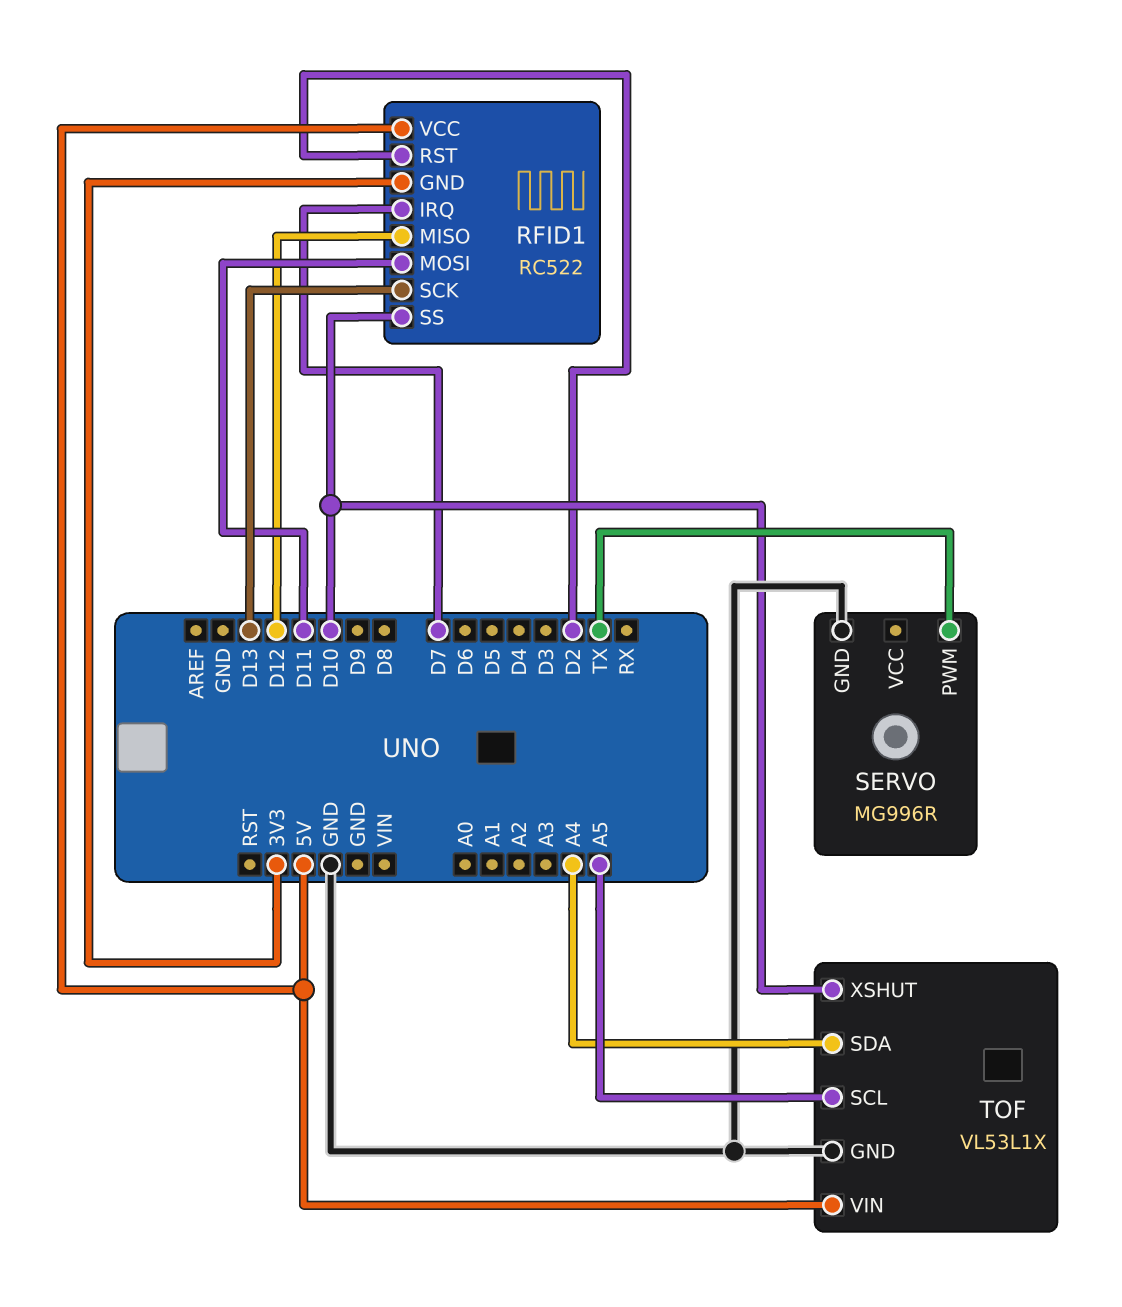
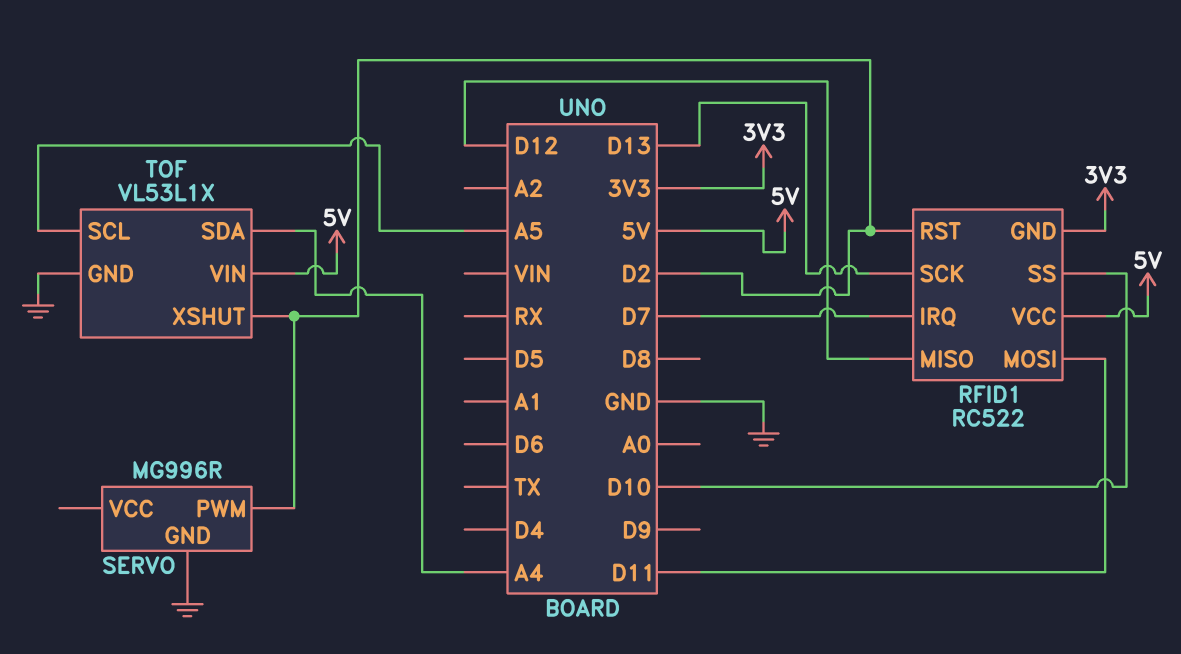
SERVO pin PWM: TX -> D2
TOF pin XSHUT: D10 -> D2

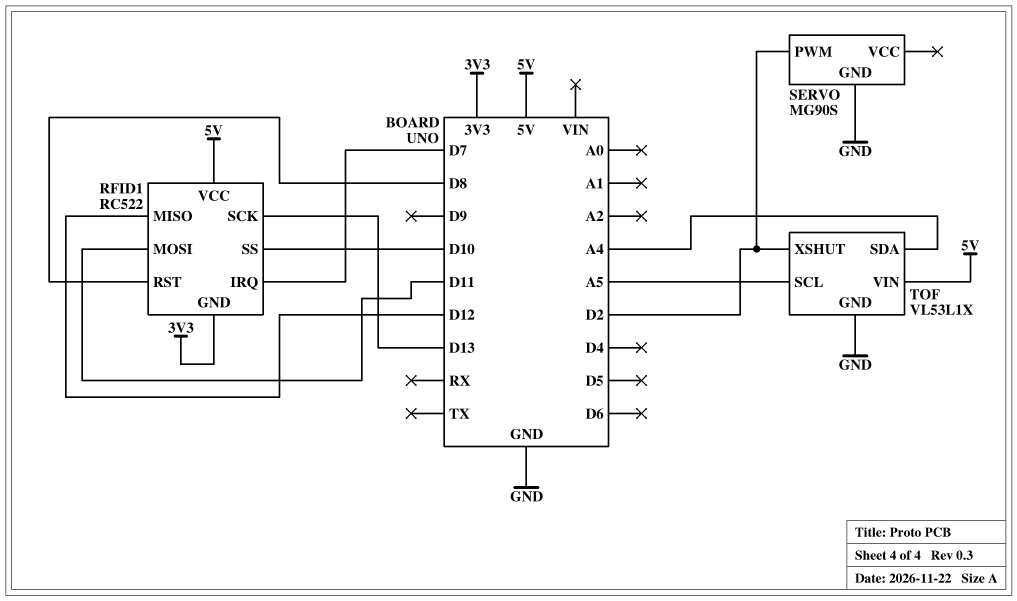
RFID1 pin RST: D2 -> D8
SERVO: MG996R -> MG90S

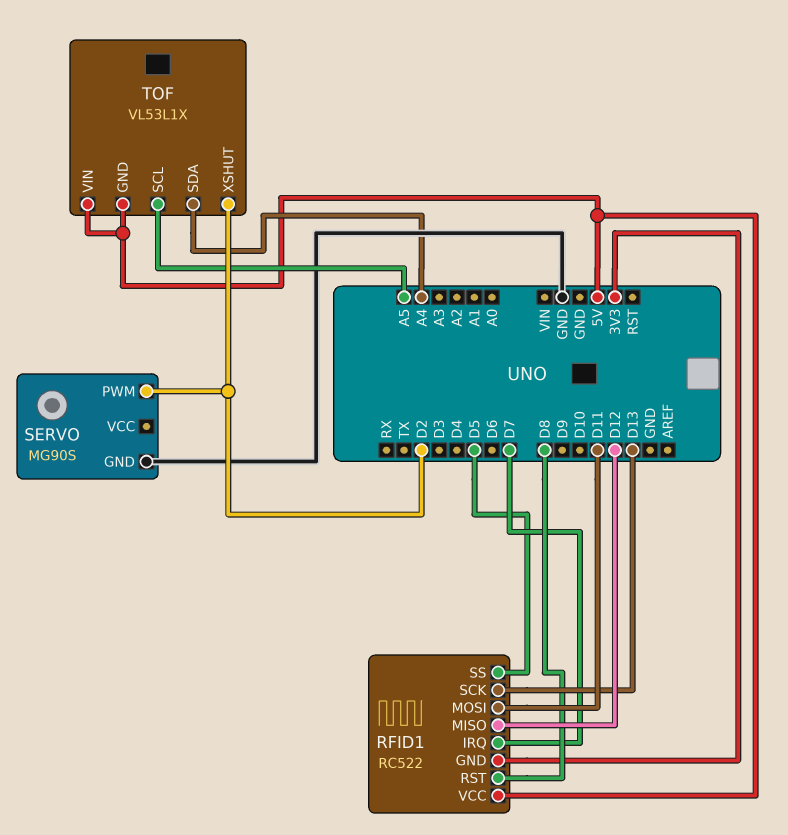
RFID1 pin SS: D10 -> D5
TOF pin GND: GND -> 5V

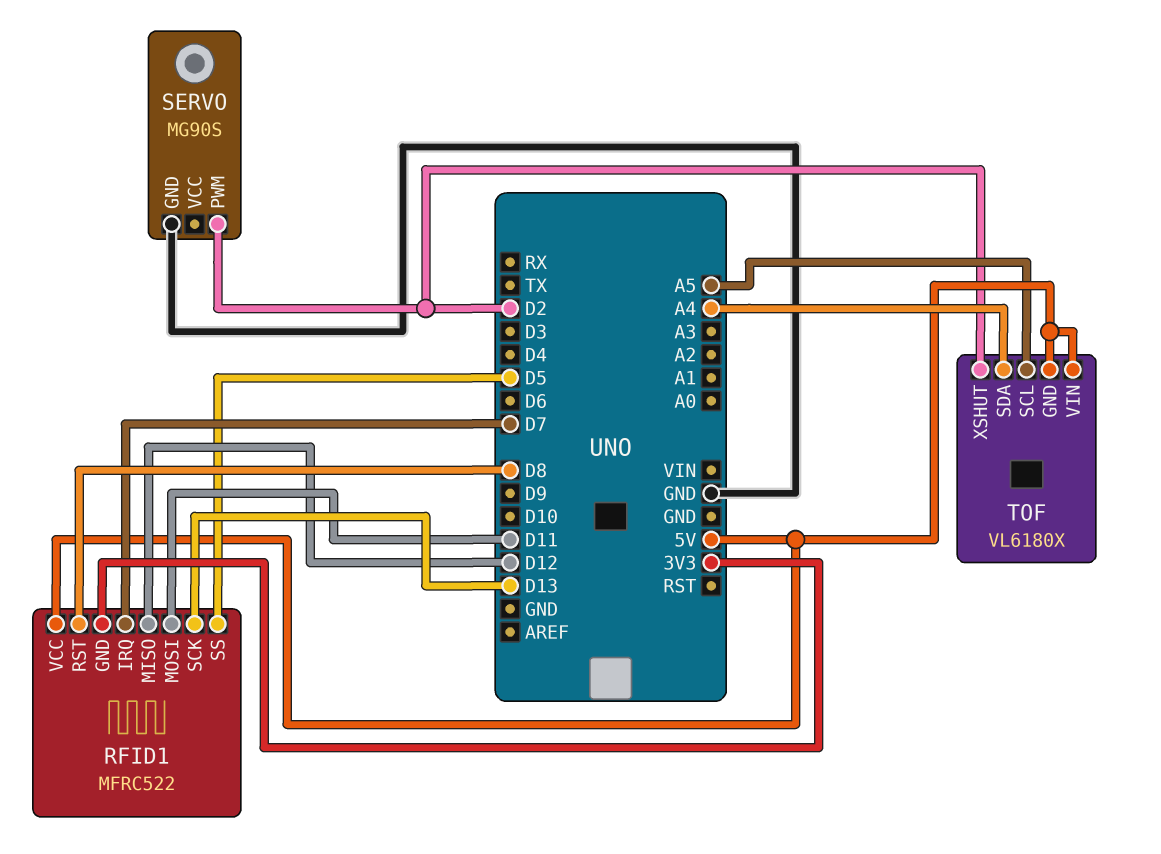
RFID1: RC522 -> MFRC522
TOF: VL53L1X -> VL6180X

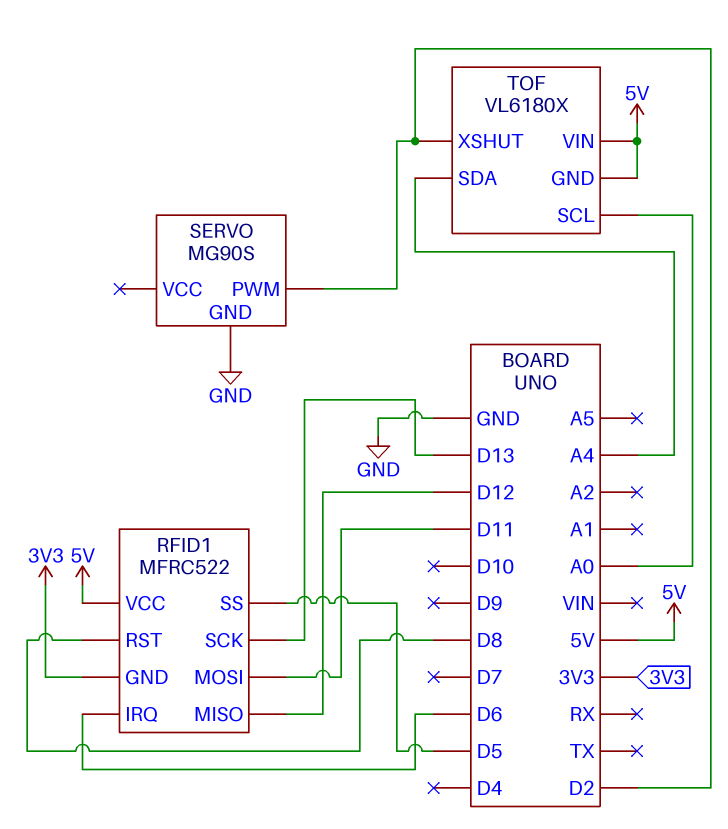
RFID1 pin IRQ: D7 -> D6
TOF pin SCL: A5 -> A0

